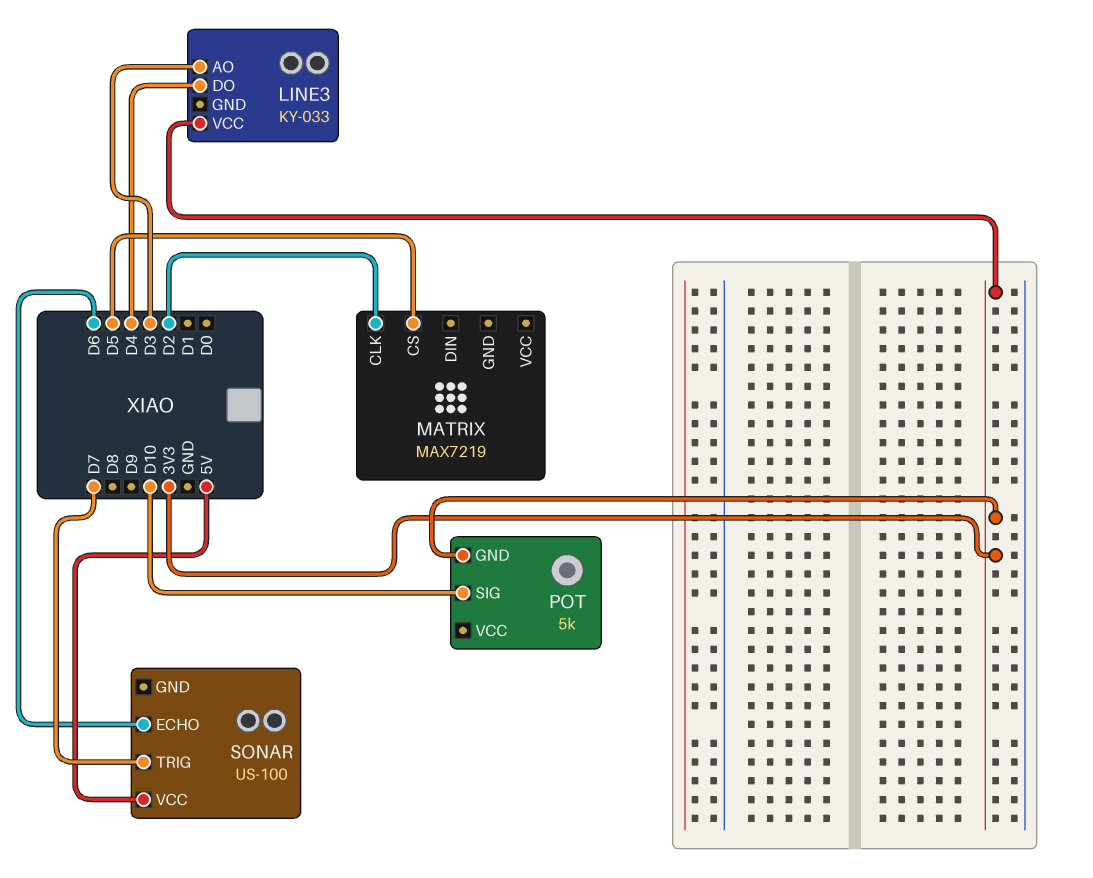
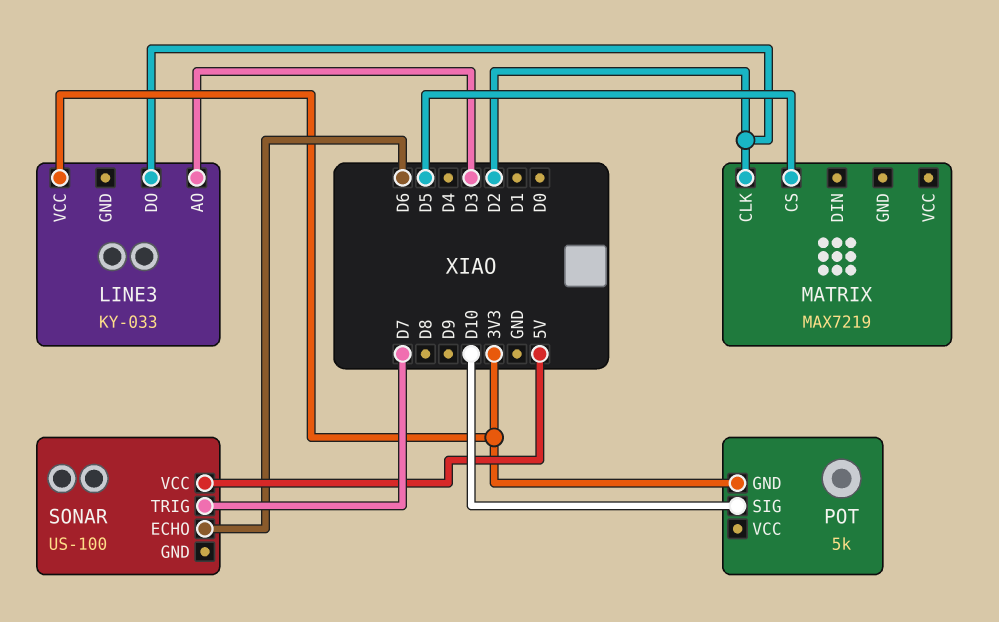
LINE3 pin DO: D4 -> D2

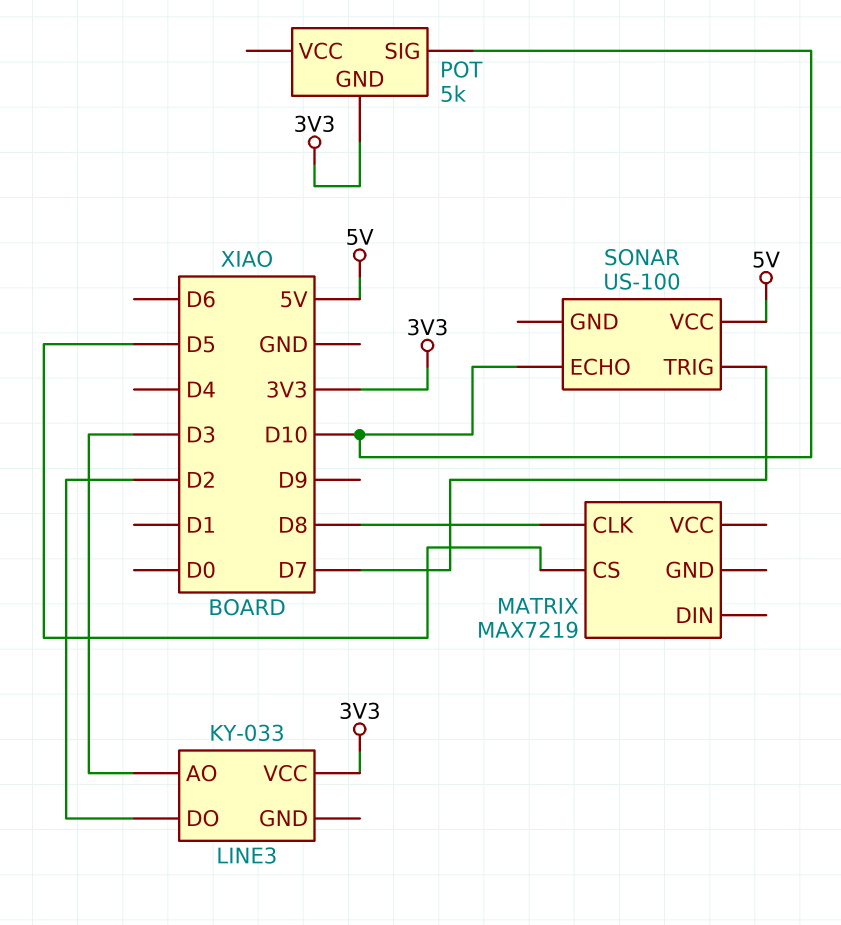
MATRIX pin CLK: D2 -> D8
SONAR pin ECHO: D6 -> D10

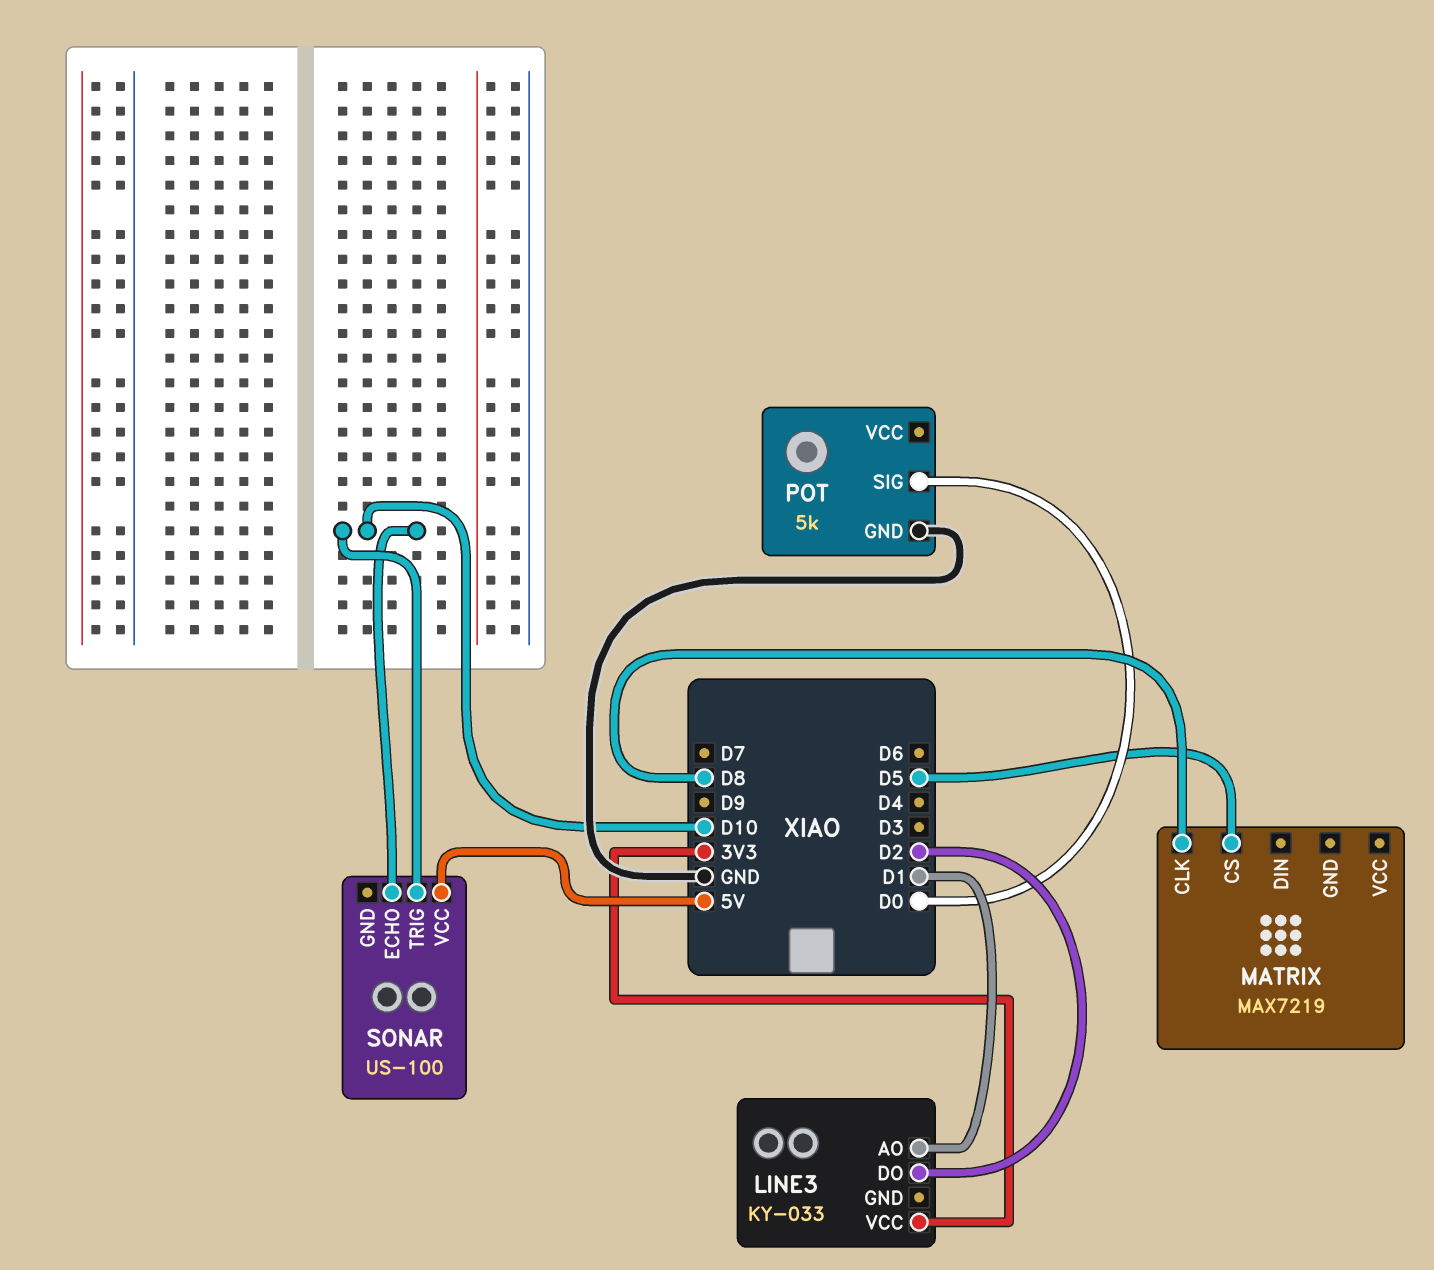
LINE3 pin AO: D3 -> D1
POT pin GND: 3V3 -> GND
POT pin SIG: D10 -> D0
SONAR pin TRIG: D7 -> D10

